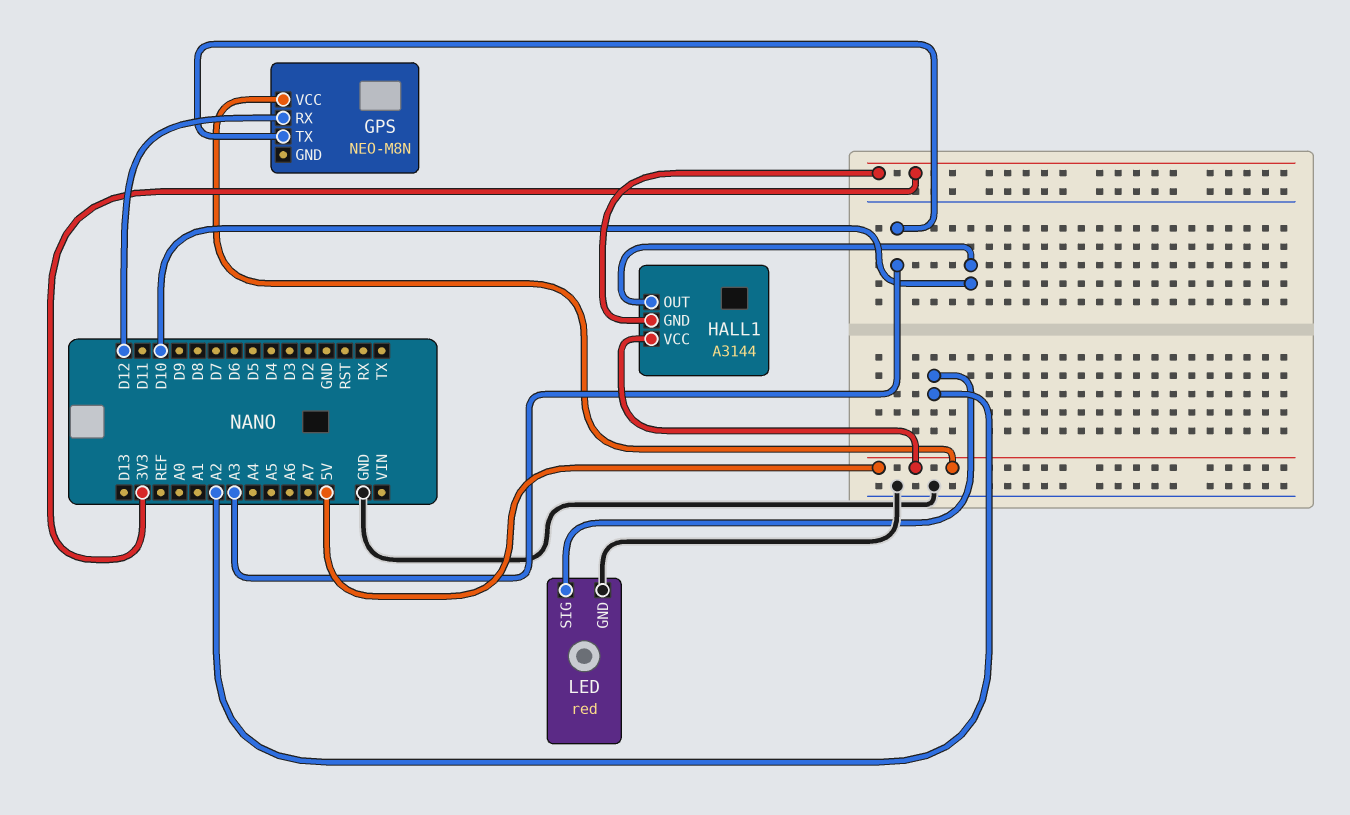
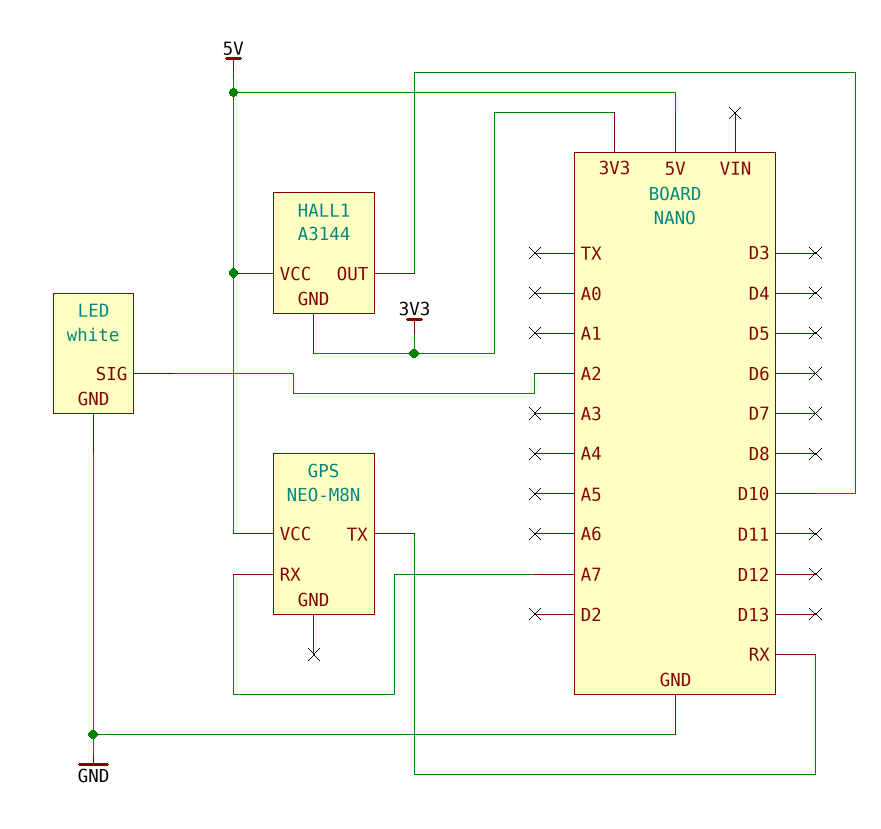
GPS pin RX: D12 -> A7
GPS pin TX: A3 -> RX
LED: red -> white

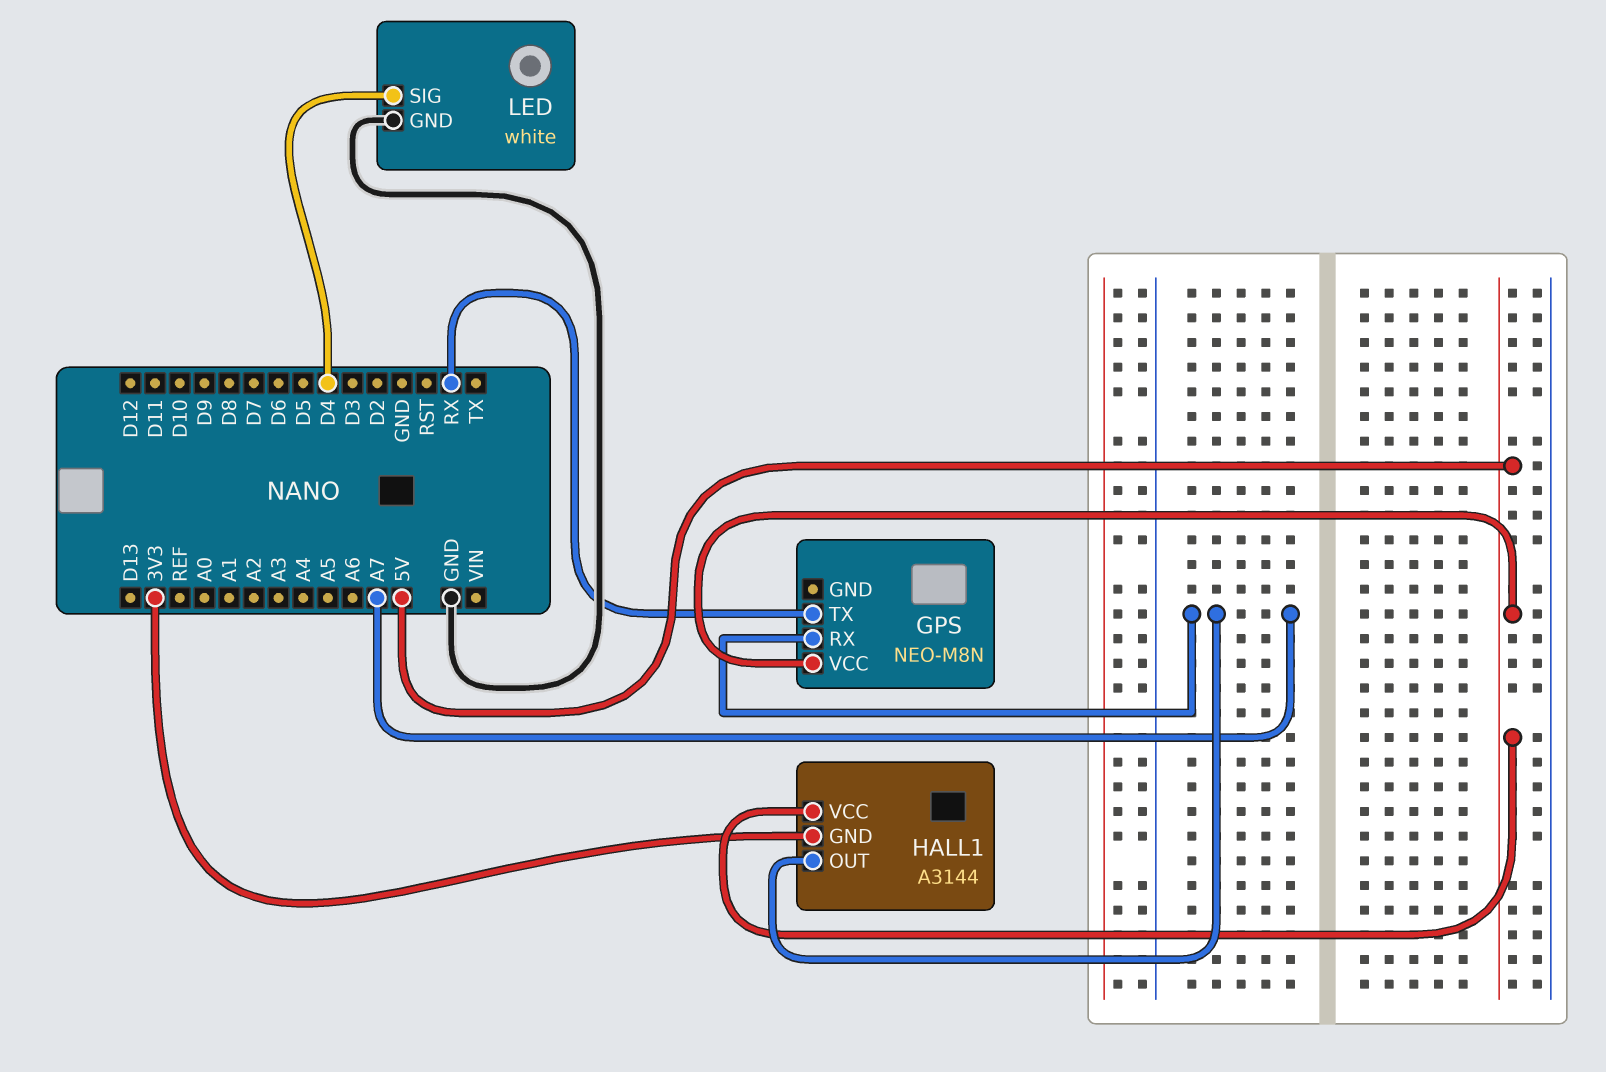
HALL1 pin OUT: D10 -> A7
LED pin SIG: A2 -> D4

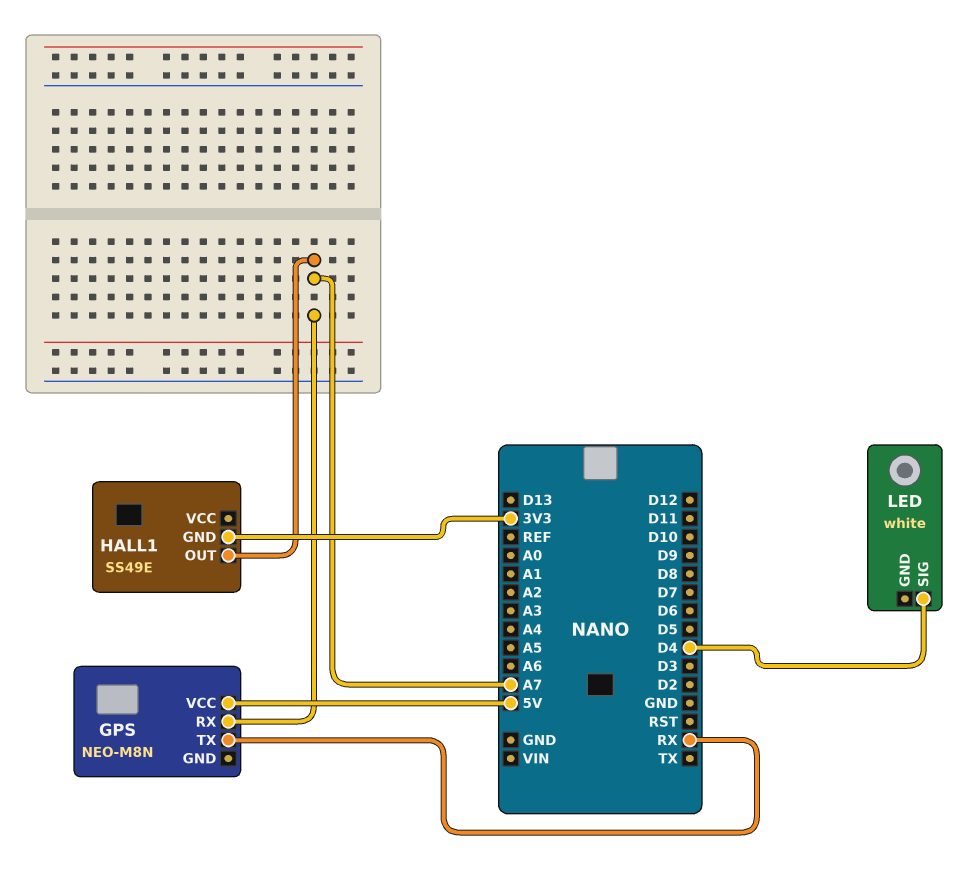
HALL1: A3144 -> SS49E
HALL1 pin VCC: 5V -> none
LED pin GND: GND -> none

